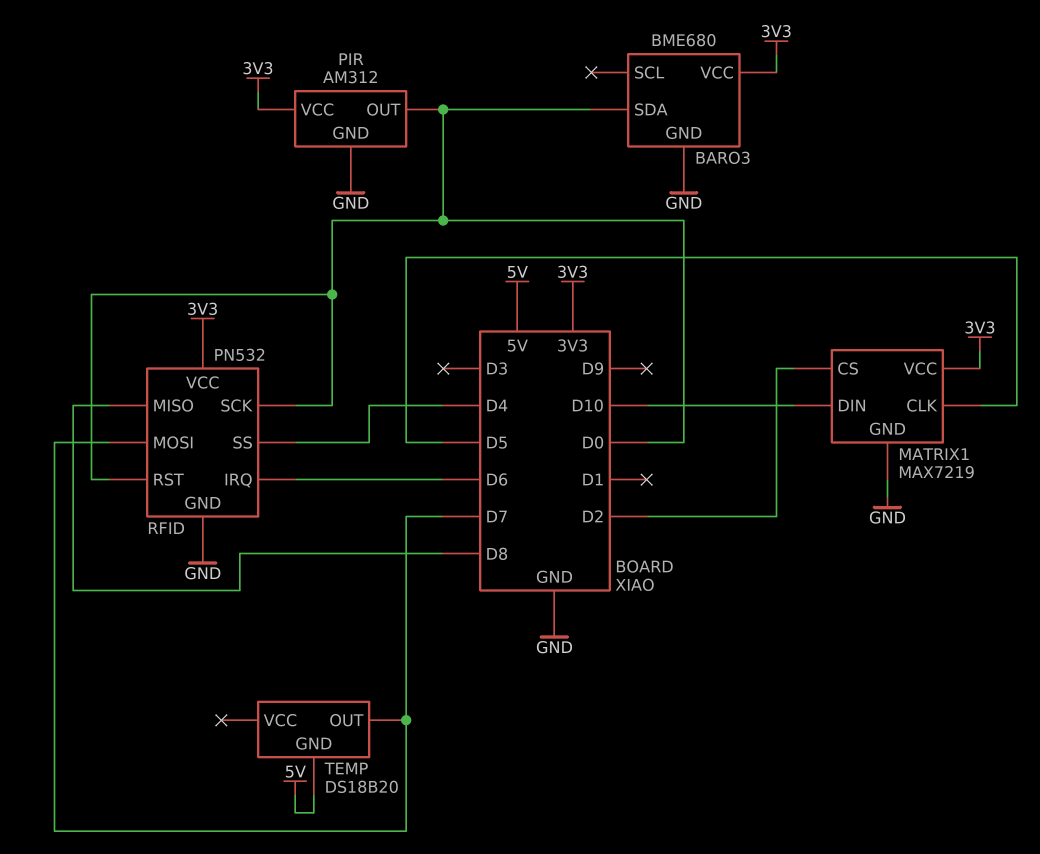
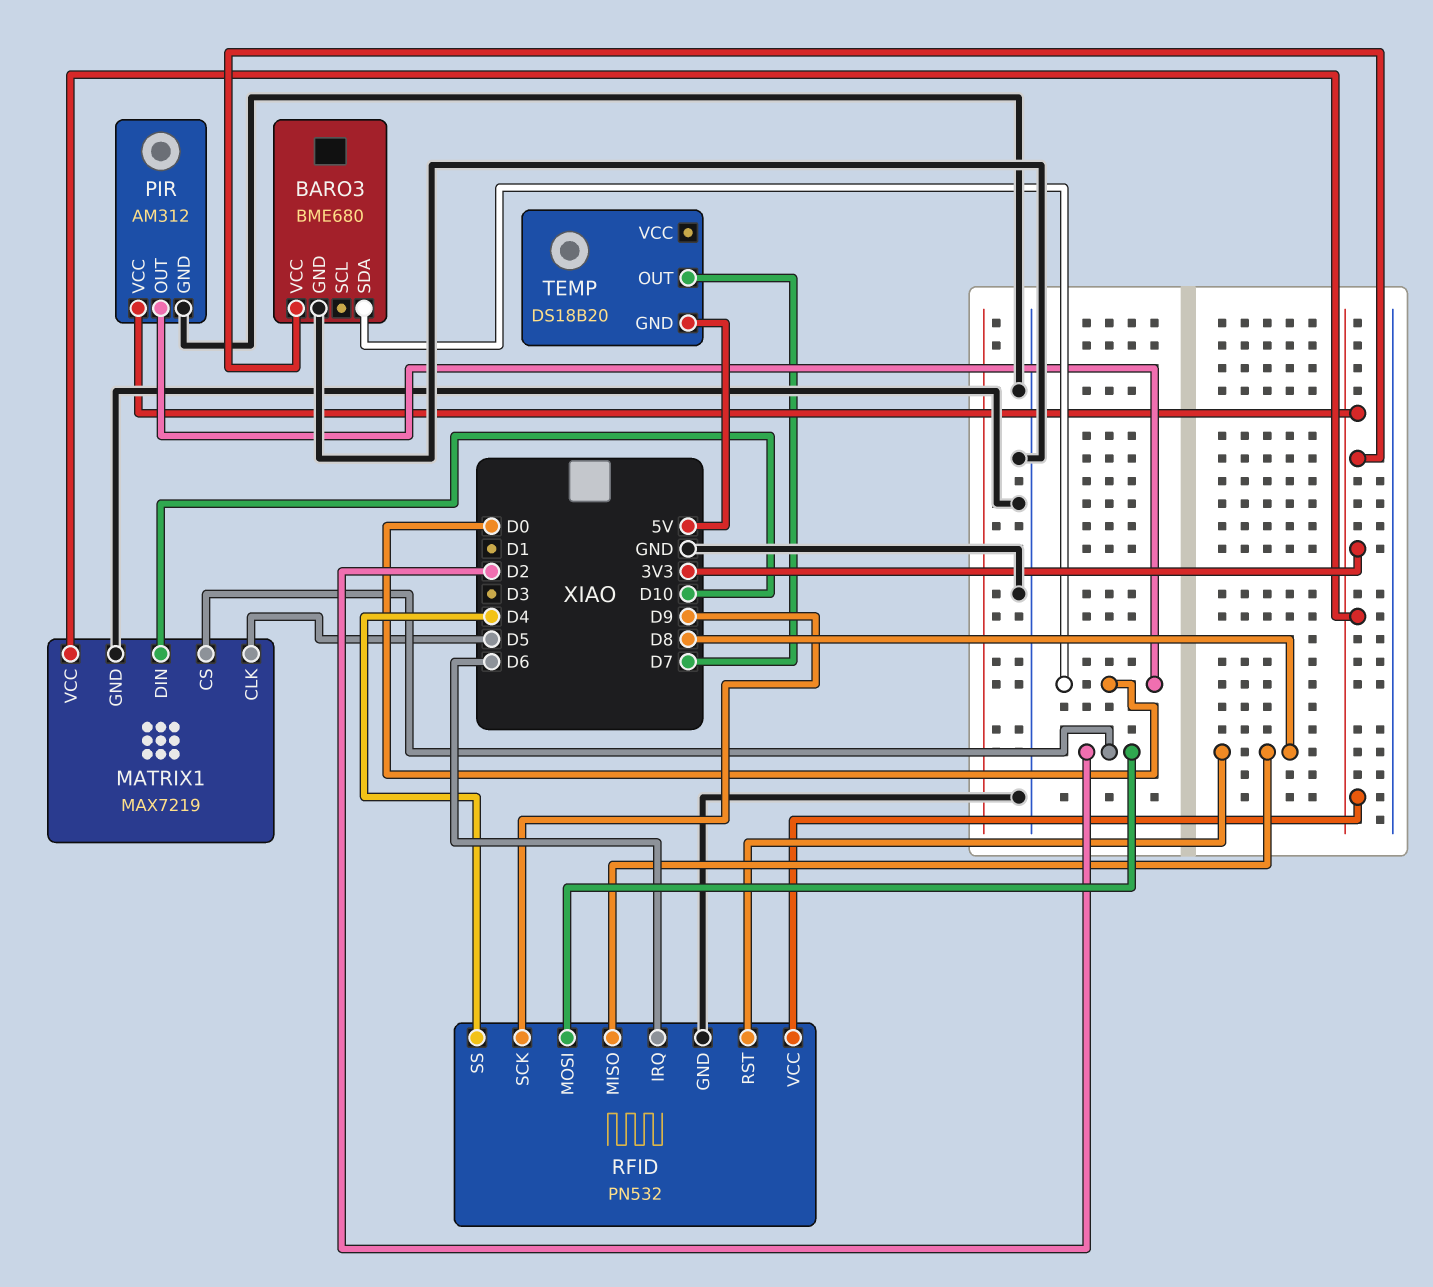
RFID pin MOSI: D7 -> D2
RFID pin RST: D0 -> D8
RFID pin SCK: D0 -> D9

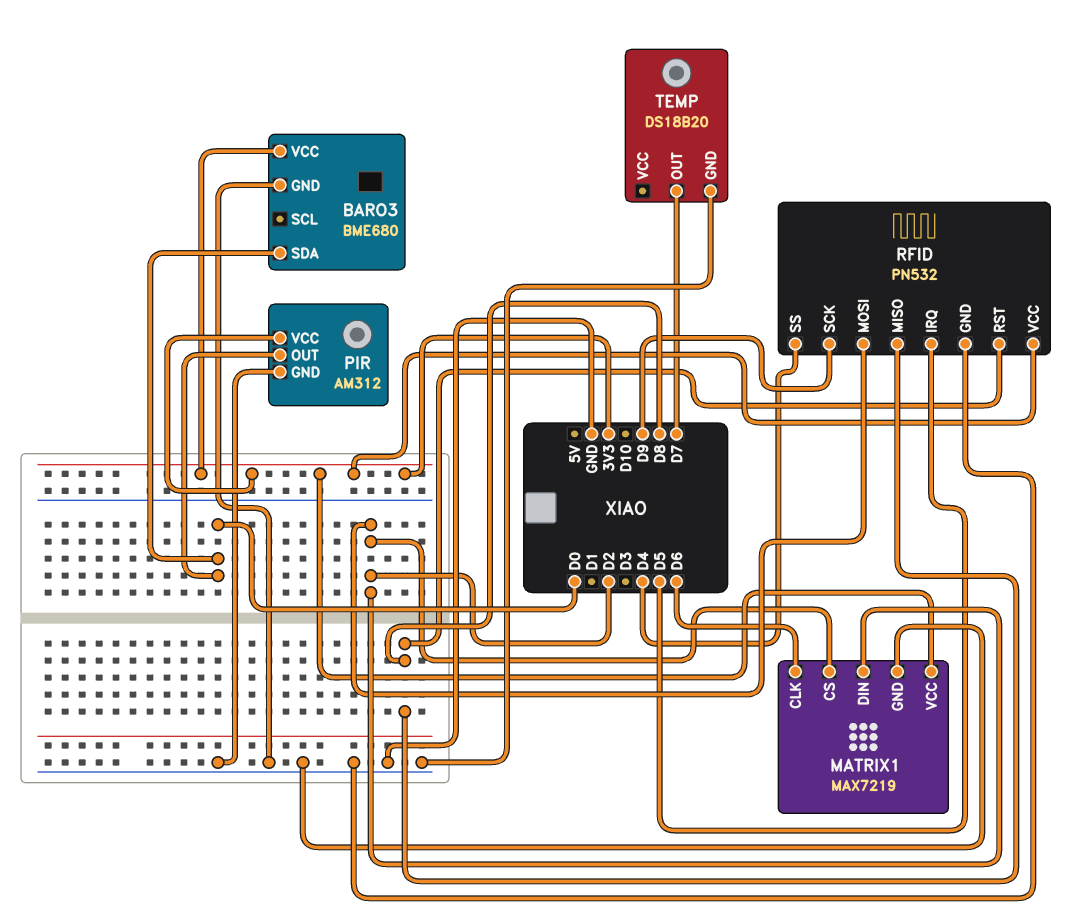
MATRIX1 pin CLK: D5 -> D6
MATRIX1 pin DIN: D10 -> D2
RFID pin IRQ: D6 -> D5
TEMP pin GND: 5V -> GND

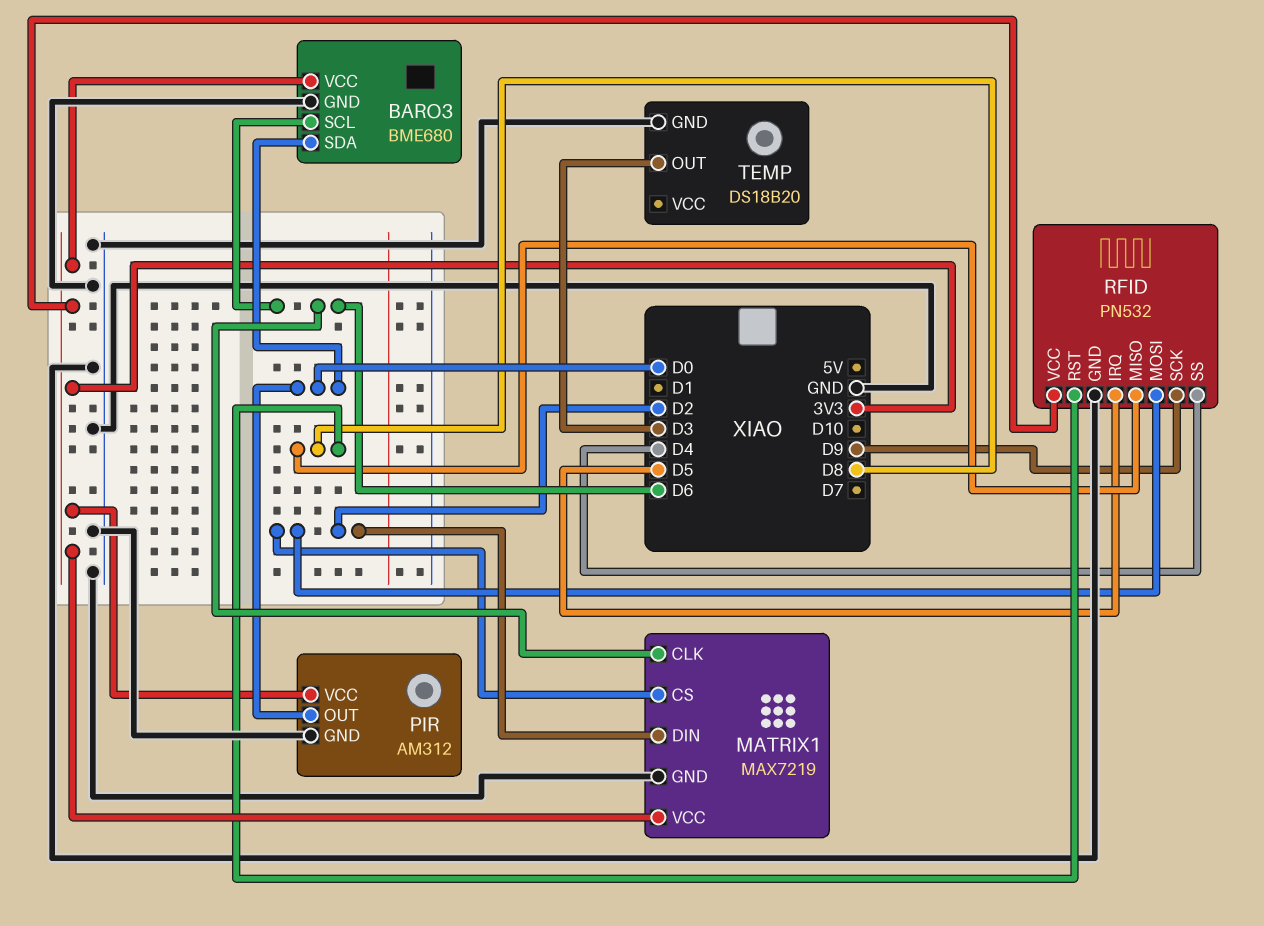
BARO3 pin SCL: none -> D6
TEMP pin OUT: D7 -> D3

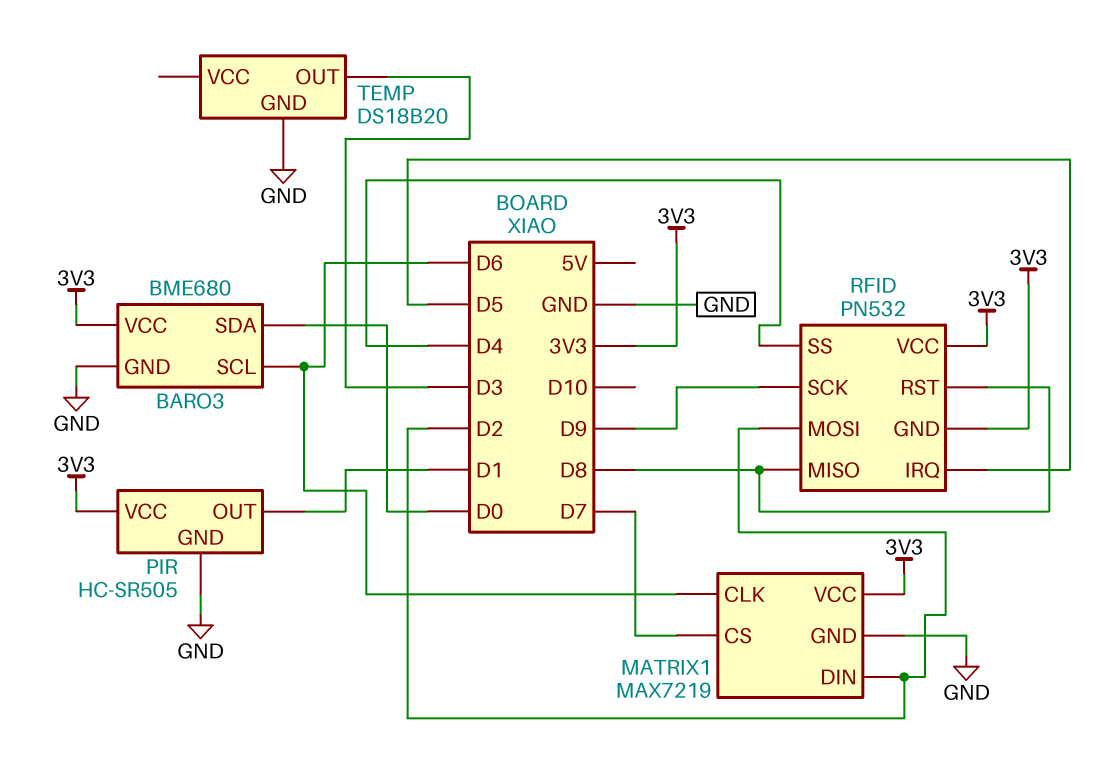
MATRIX1 pin CS: D2 -> D7
PIR: AM312 -> HC-SR505
PIR pin OUT: D0 -> D1
RFID pin GND: GND -> 3V3

